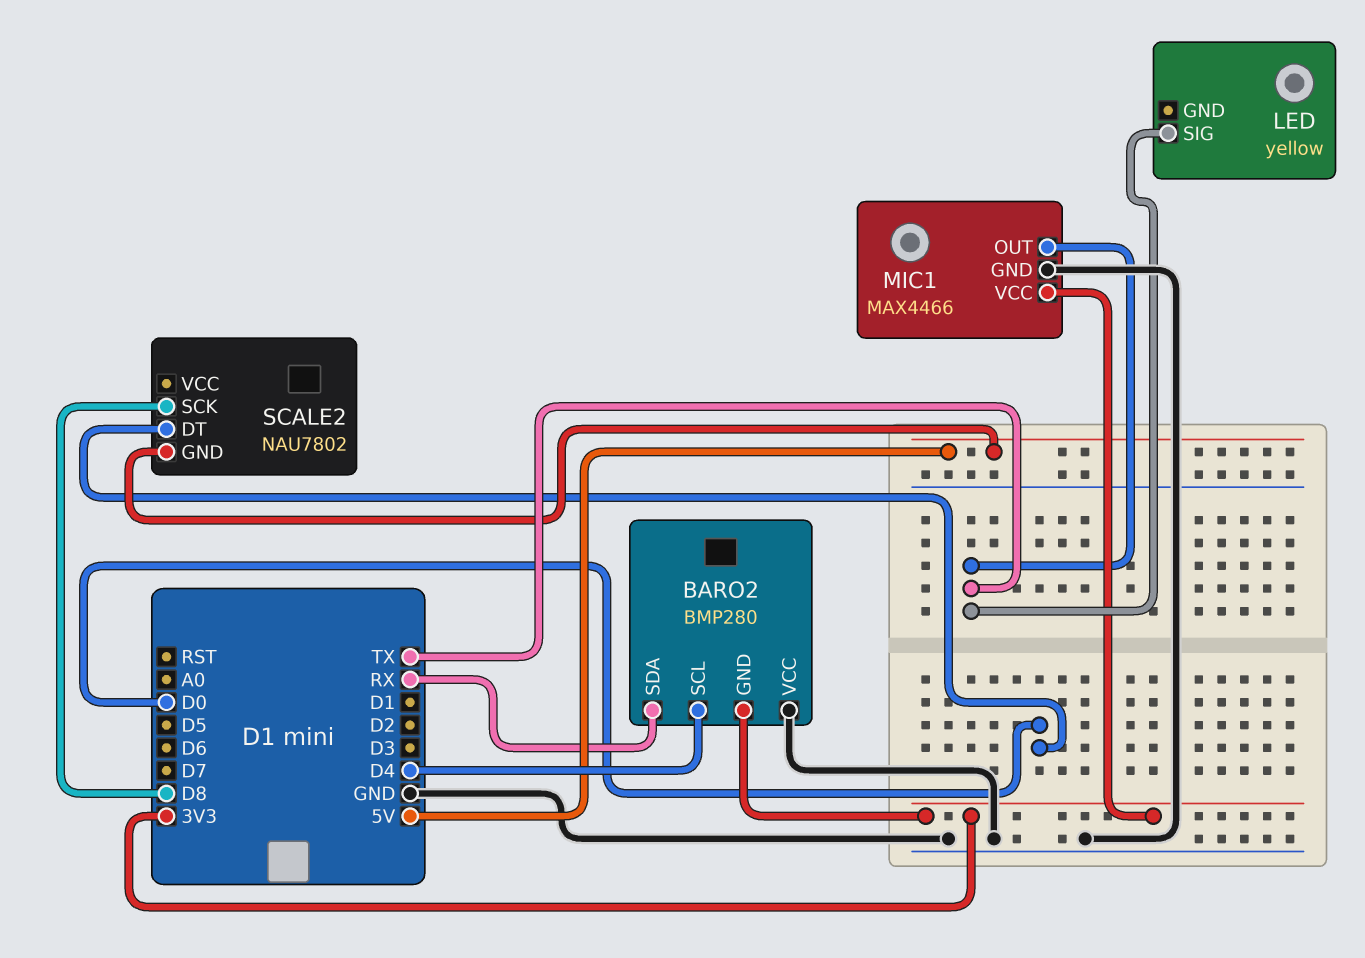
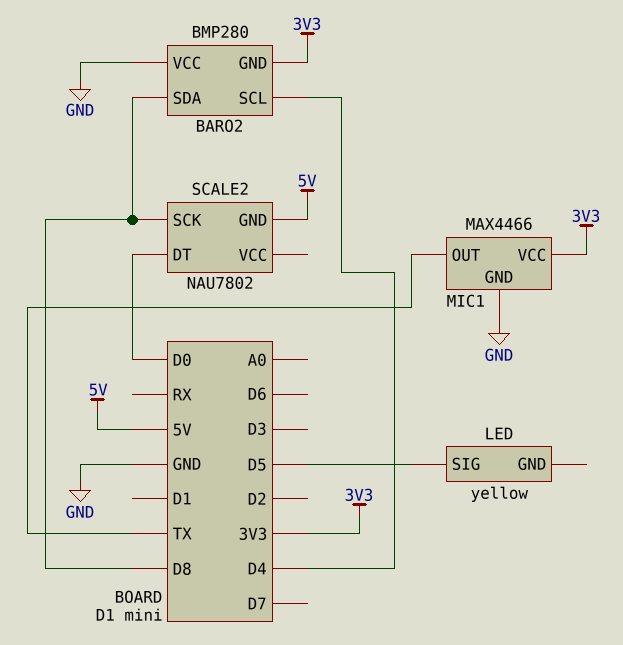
BARO2 pin SDA: RX -> D8
LED pin SIG: TX -> D5

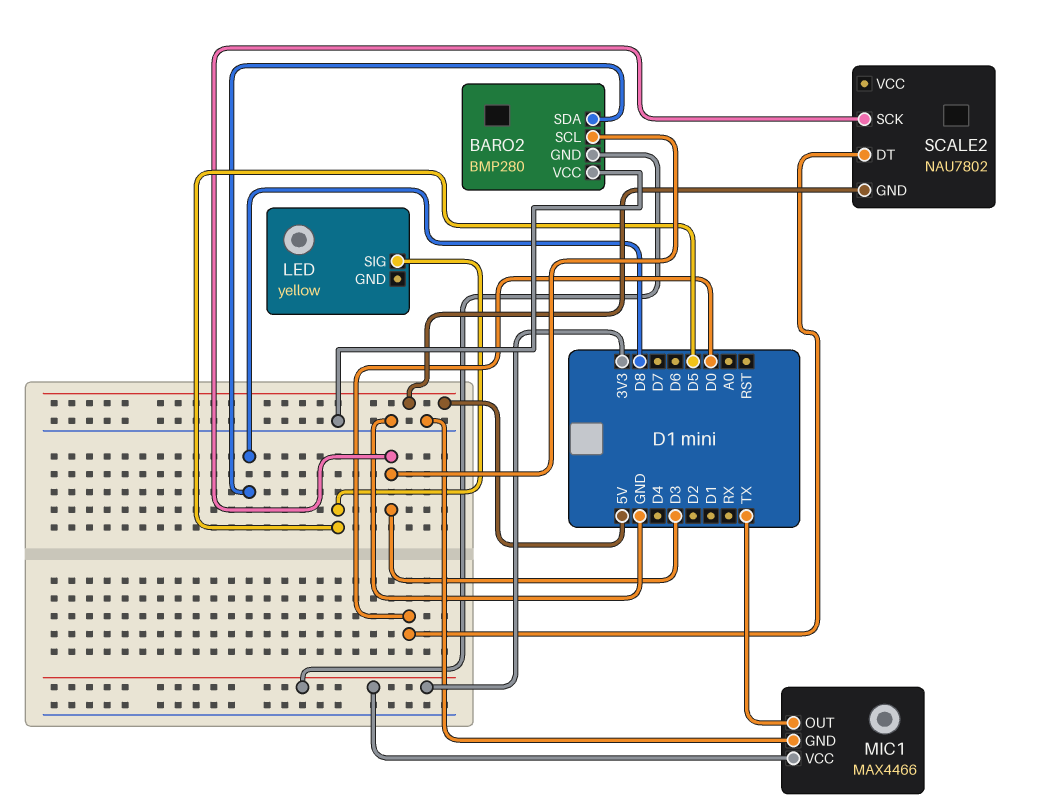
BARO2 pin SCL: D4 -> D3
SCALE2 pin SCK: D8 -> D3

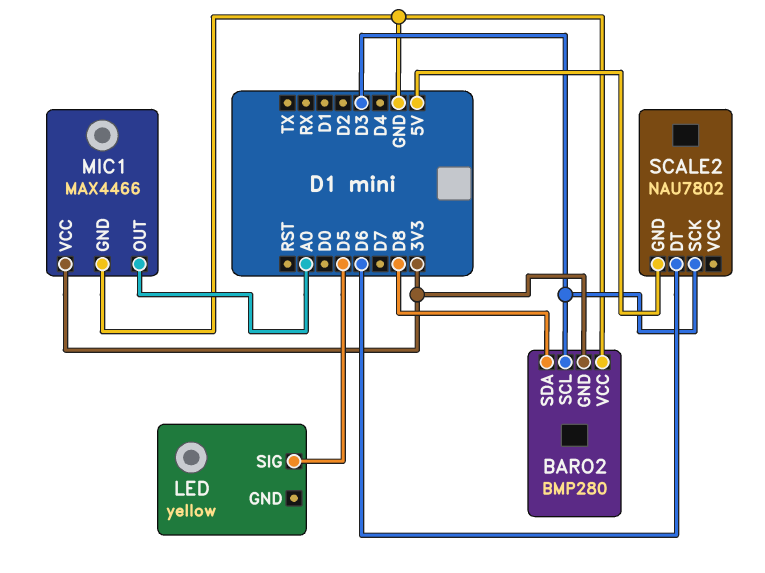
MIC1 pin OUT: TX -> A0
SCALE2 pin DT: D0 -> D6

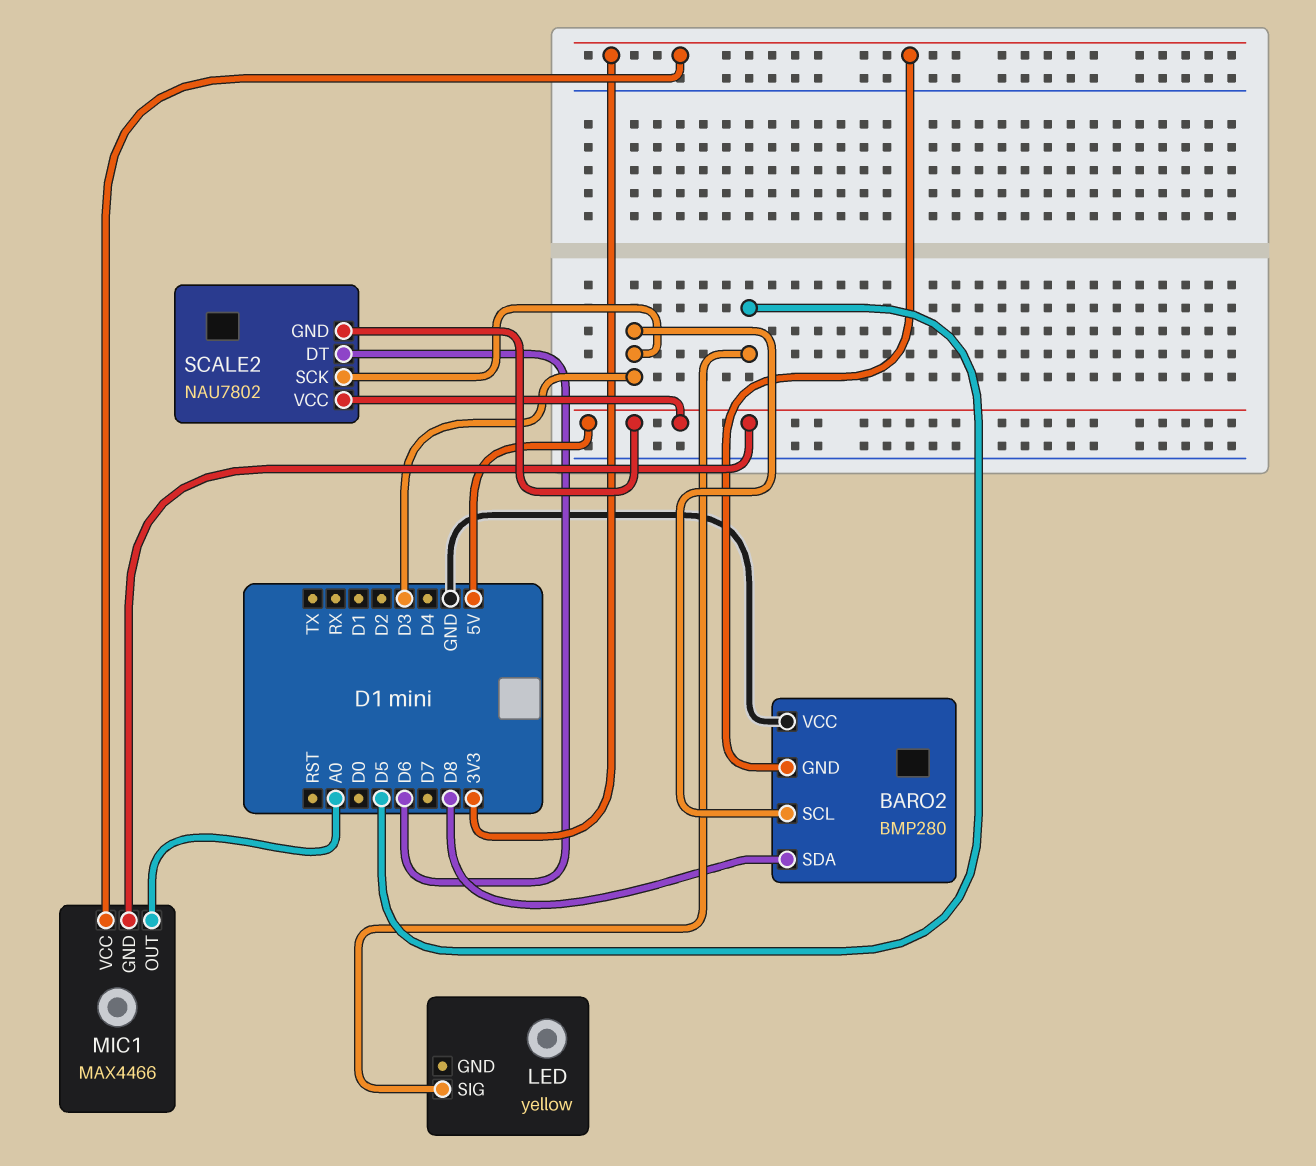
MIC1 pin GND: GND -> 5V
SCALE2 pin VCC: none -> 5V

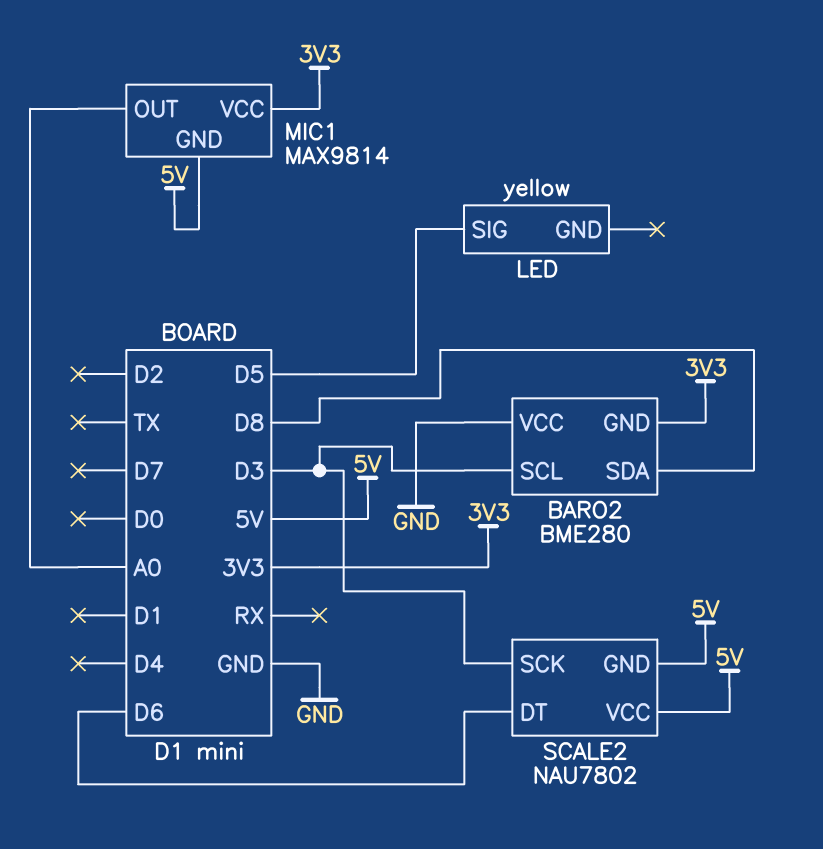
BARO2: BMP280 -> BME280
MIC1: MAX4466 -> MAX9814

